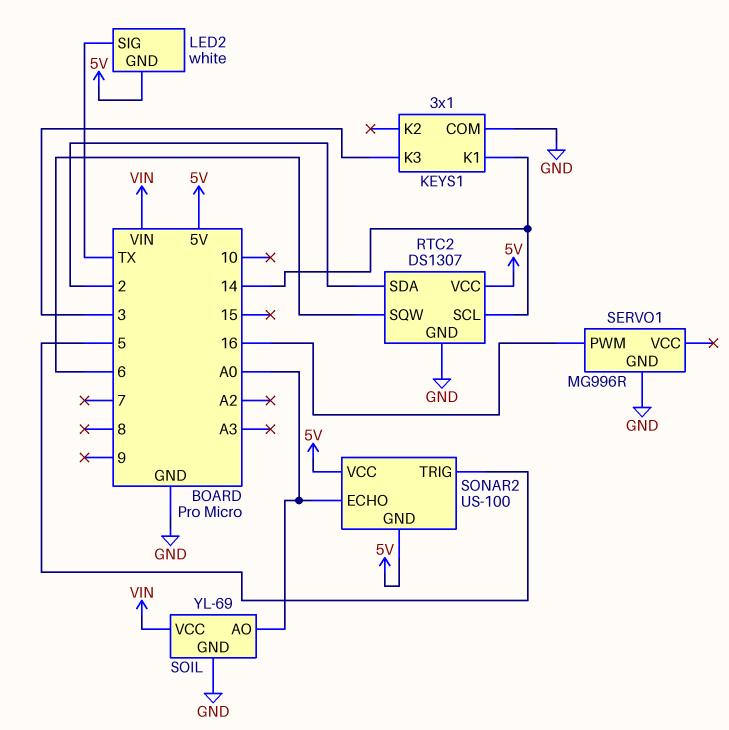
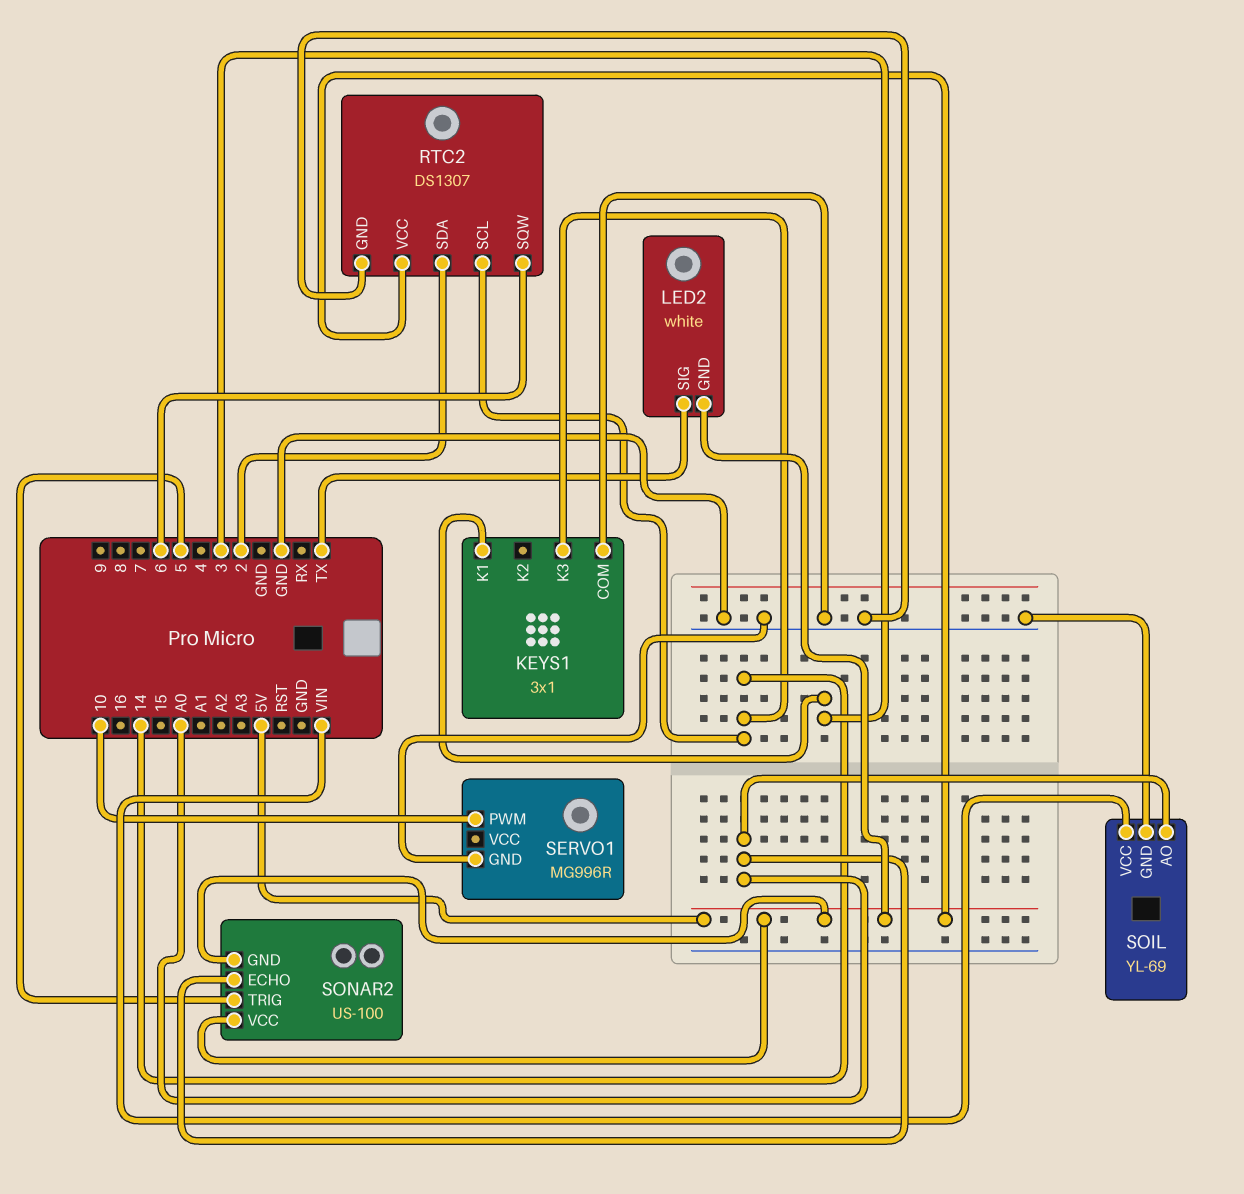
KEYS1 pin K1: 14 -> 3
KEYS1 pin K3: 3 -> 14
SERVO1 pin PWM: 16 -> 10

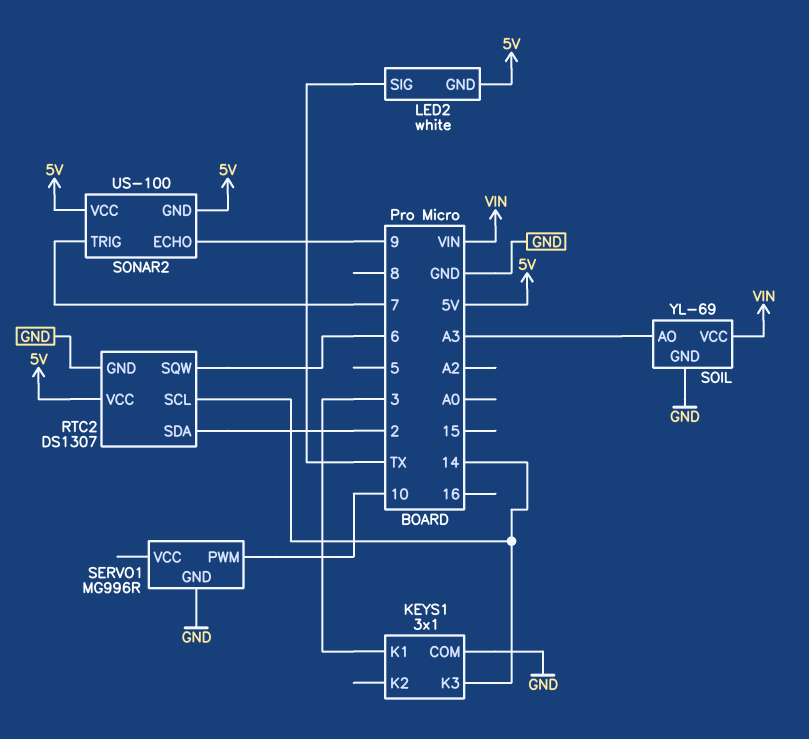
SOIL pin AO: A0 -> A3
SONAR2 pin ECHO: A0 -> 9
SONAR2 pin TRIG: 5 -> 7

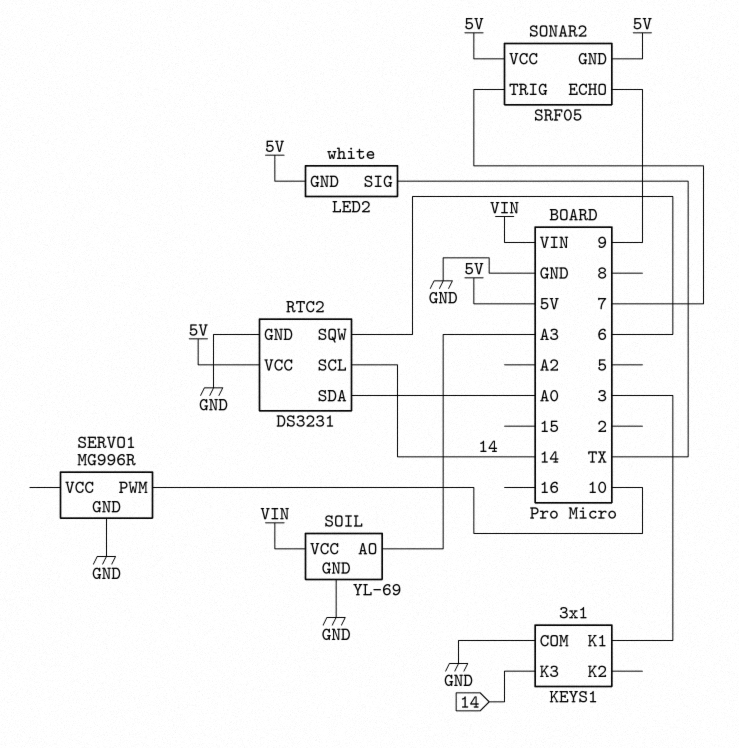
RTC2: DS1307 -> DS3231
RTC2 pin SDA: 2 -> A0
SONAR2: US-100 -> SRF05

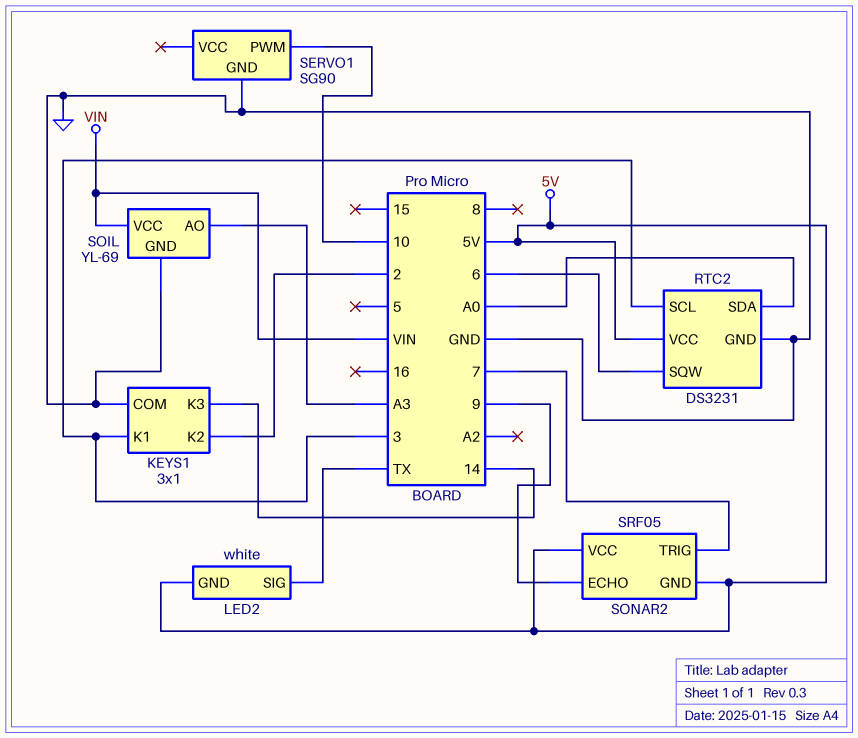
KEYS1 pin K2: none -> 2
RTC2 pin SCL: 14 -> 3
SERVO1: MG996R -> SG90

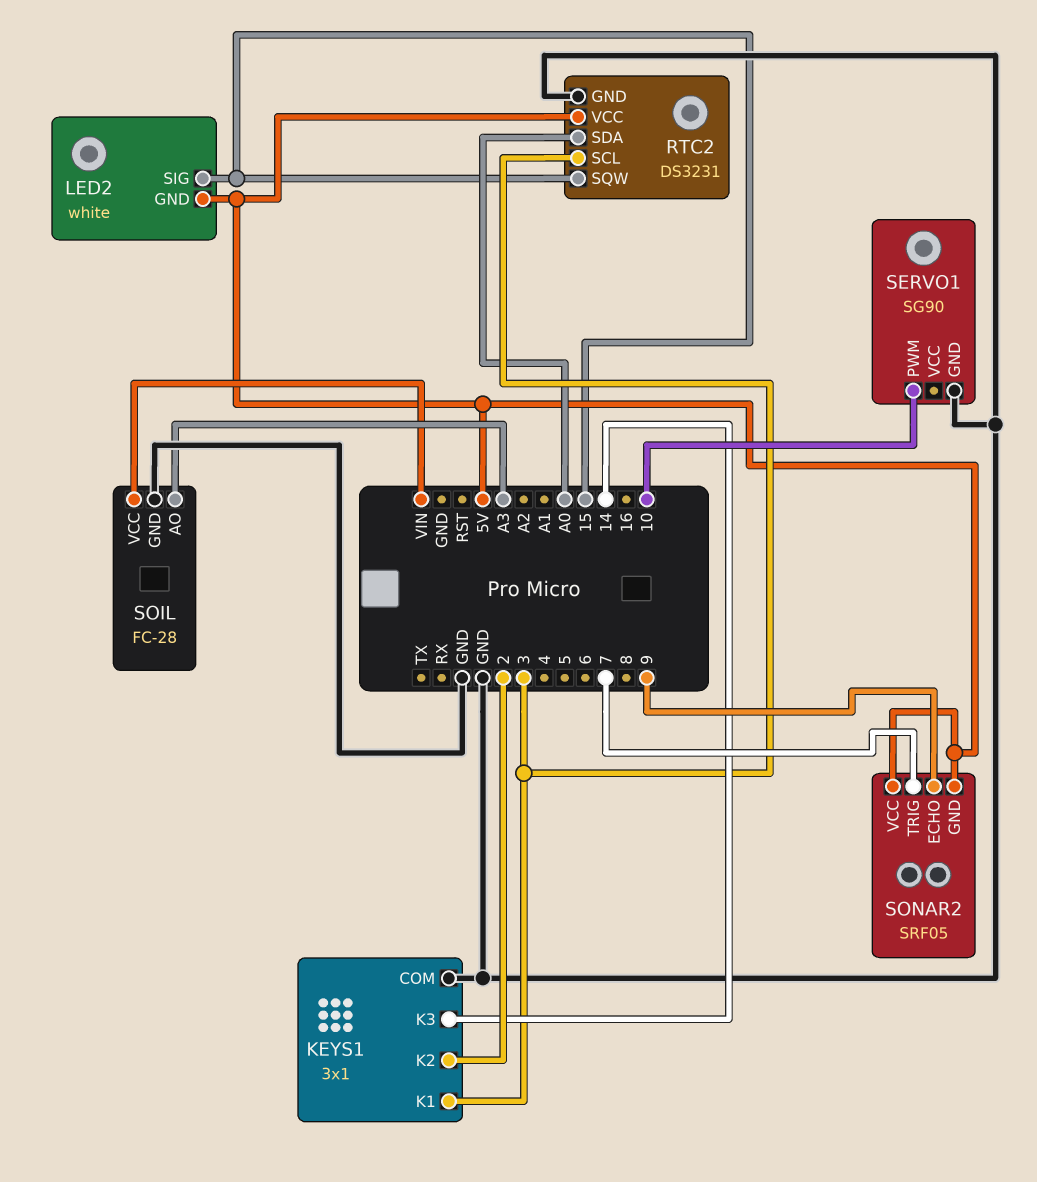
LED2 pin SIG: TX -> 15
RTC2 pin SQW: 6 -> 15
SOIL: YL-69 -> FC-28

